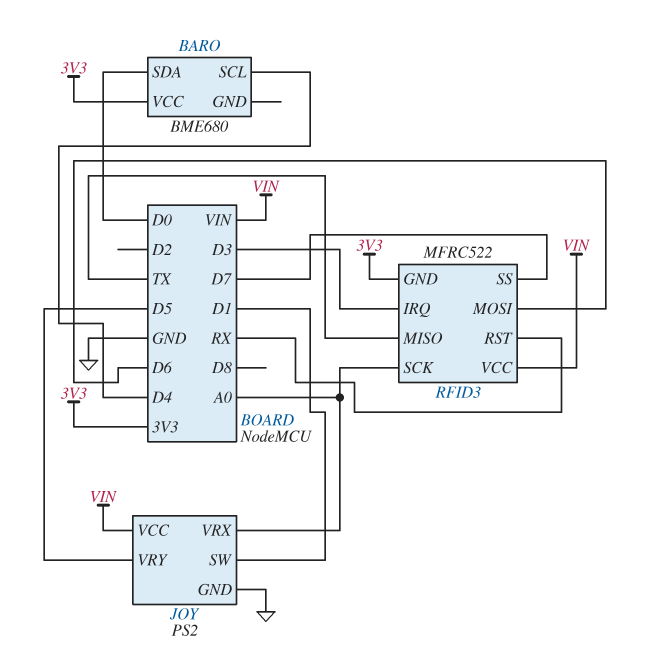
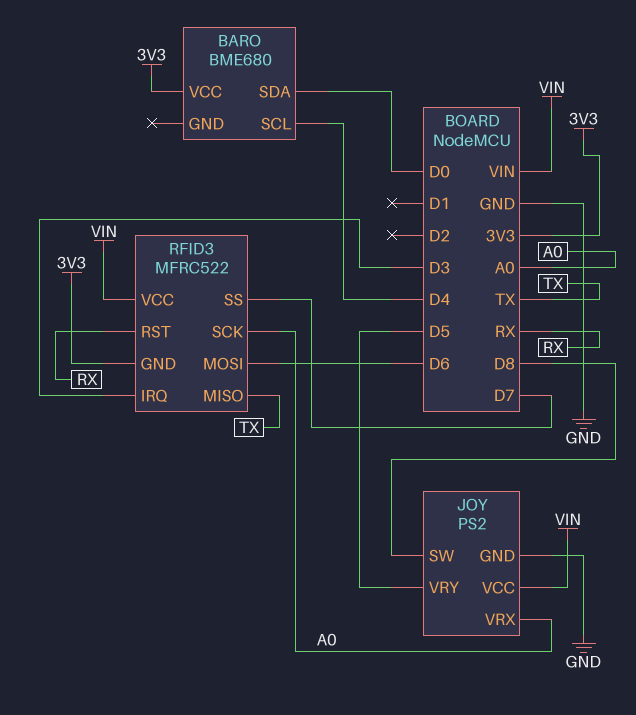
JOY pin SW: D1 -> D8

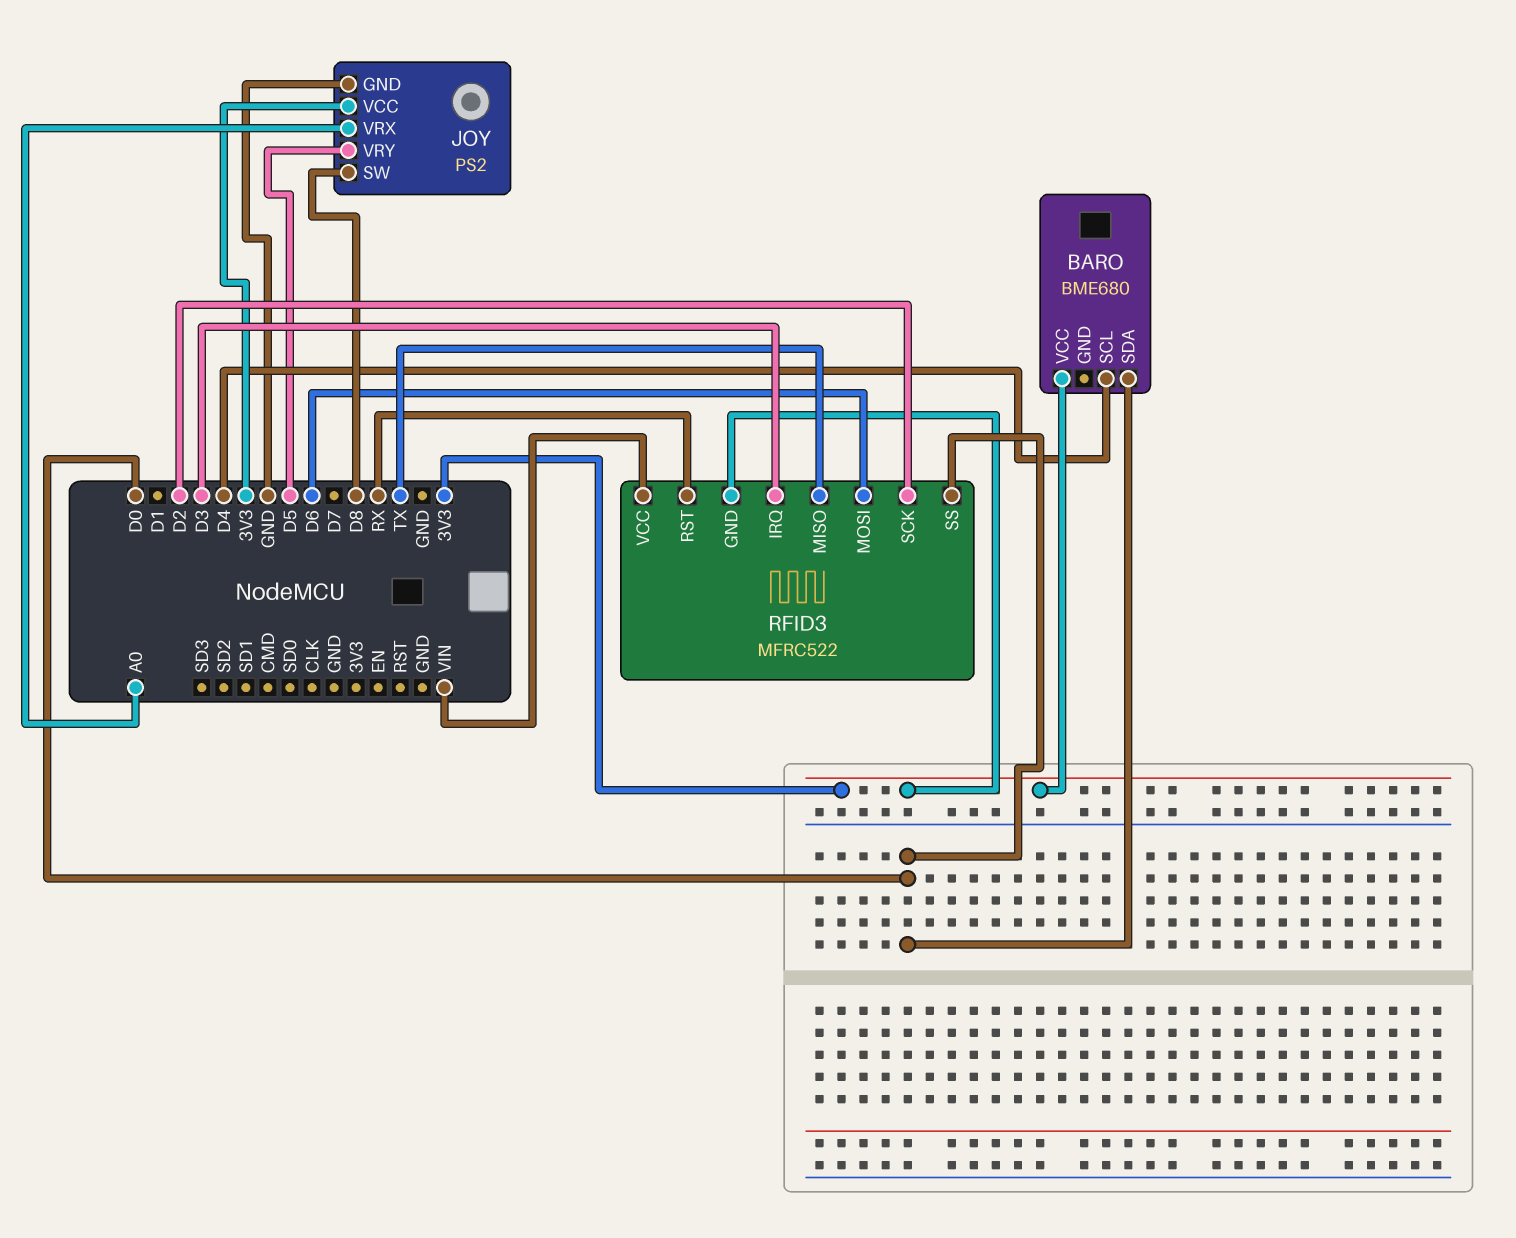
JOY pin VCC: VIN -> 3V3
RFID3 pin SCK: A0 -> D2
RFID3 pin SS: D7 -> D0

